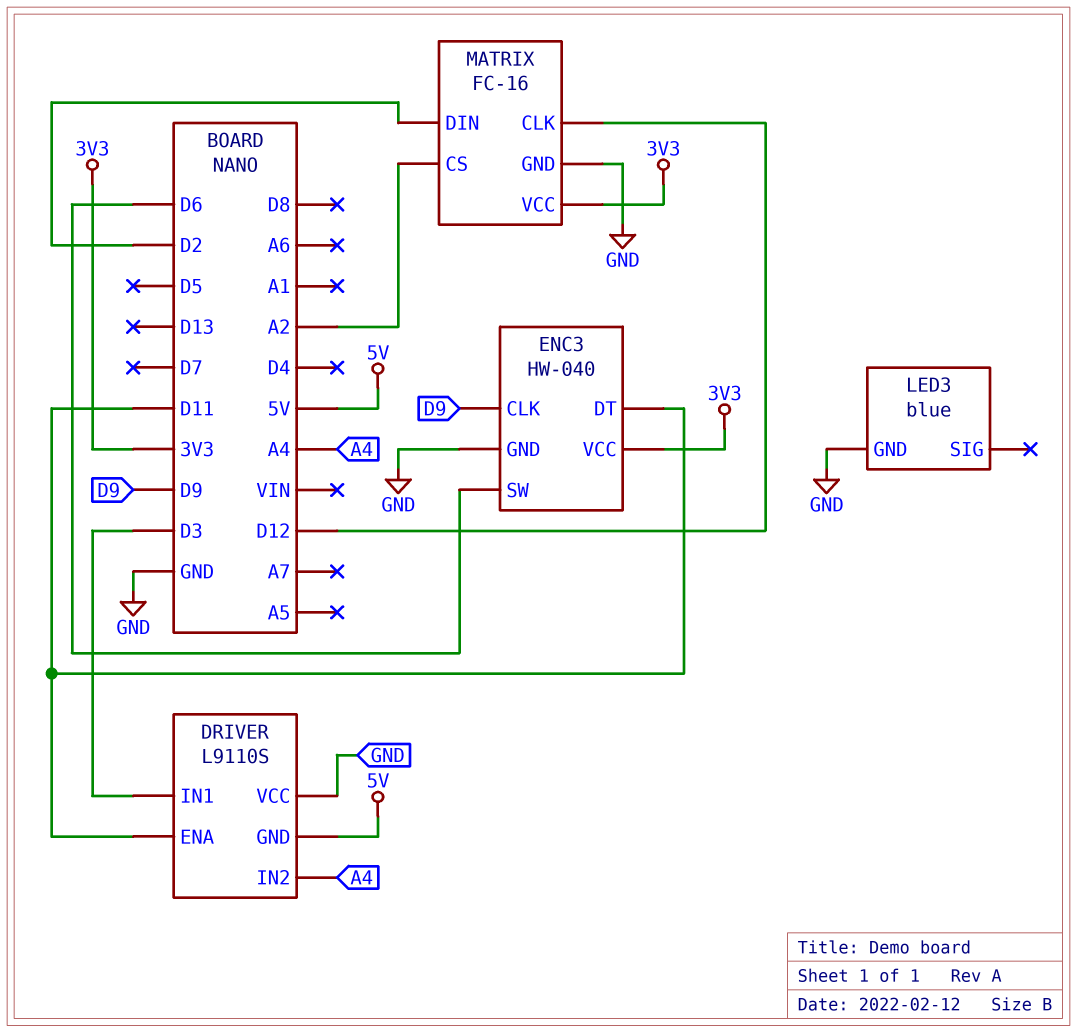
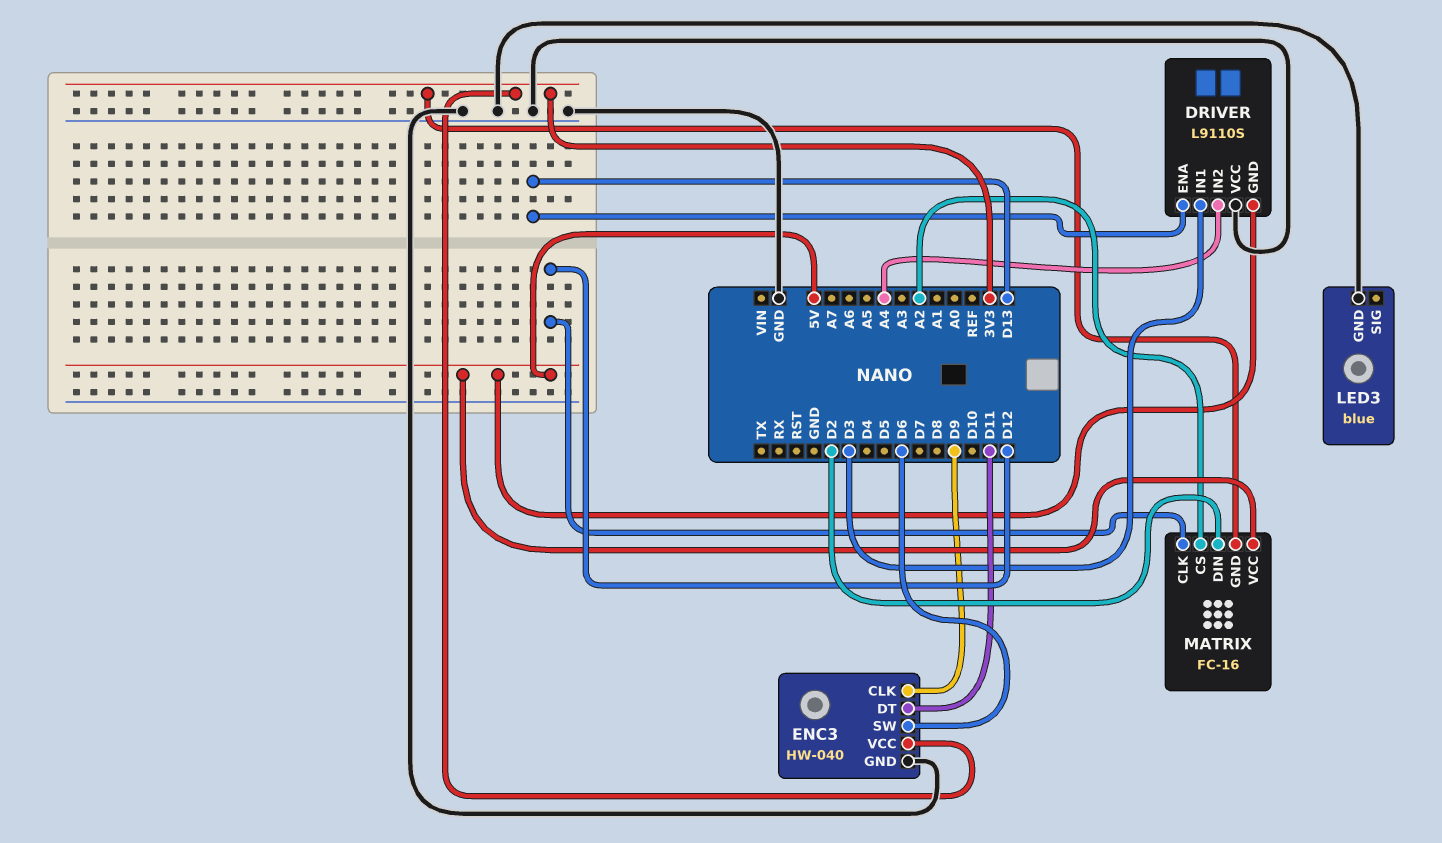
DRIVER pin ENA: D11 -> D13
MATRIX pin GND: GND -> 3V3
MATRIX pin VCC: 3V3 -> 5V

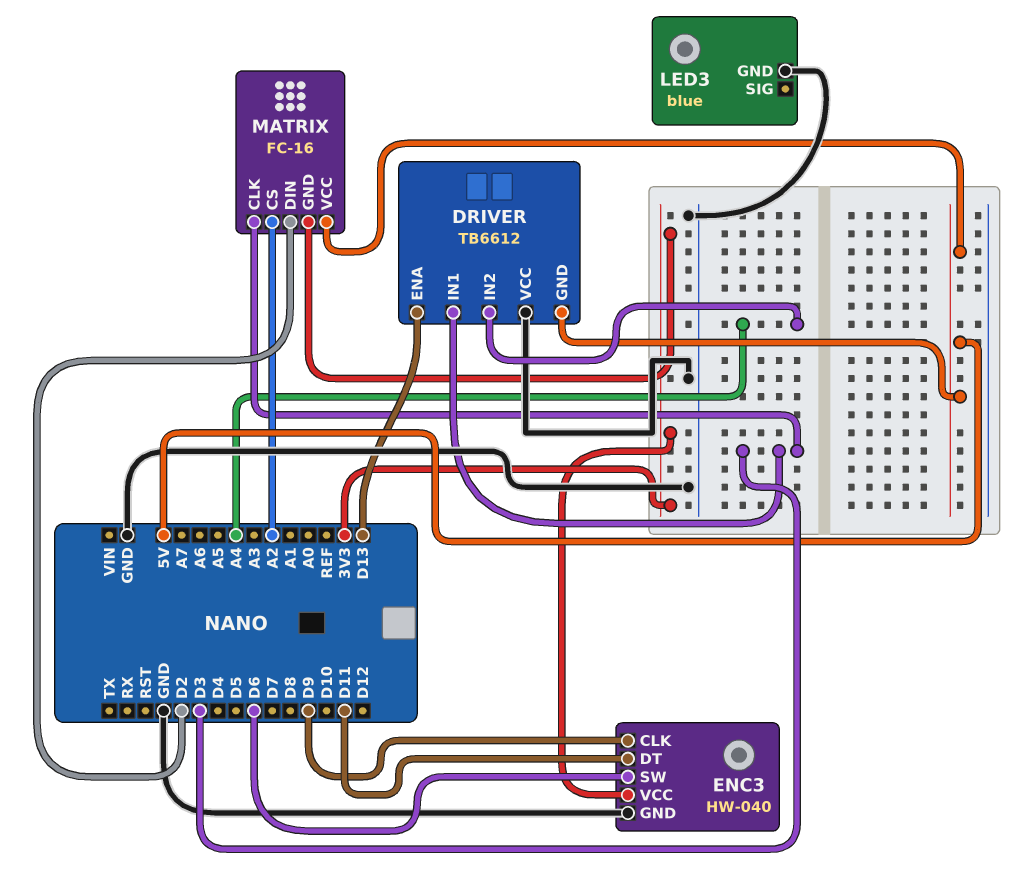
DRIVER: L9110S -> TB6612
MATRIX pin CLK: D12 -> D3

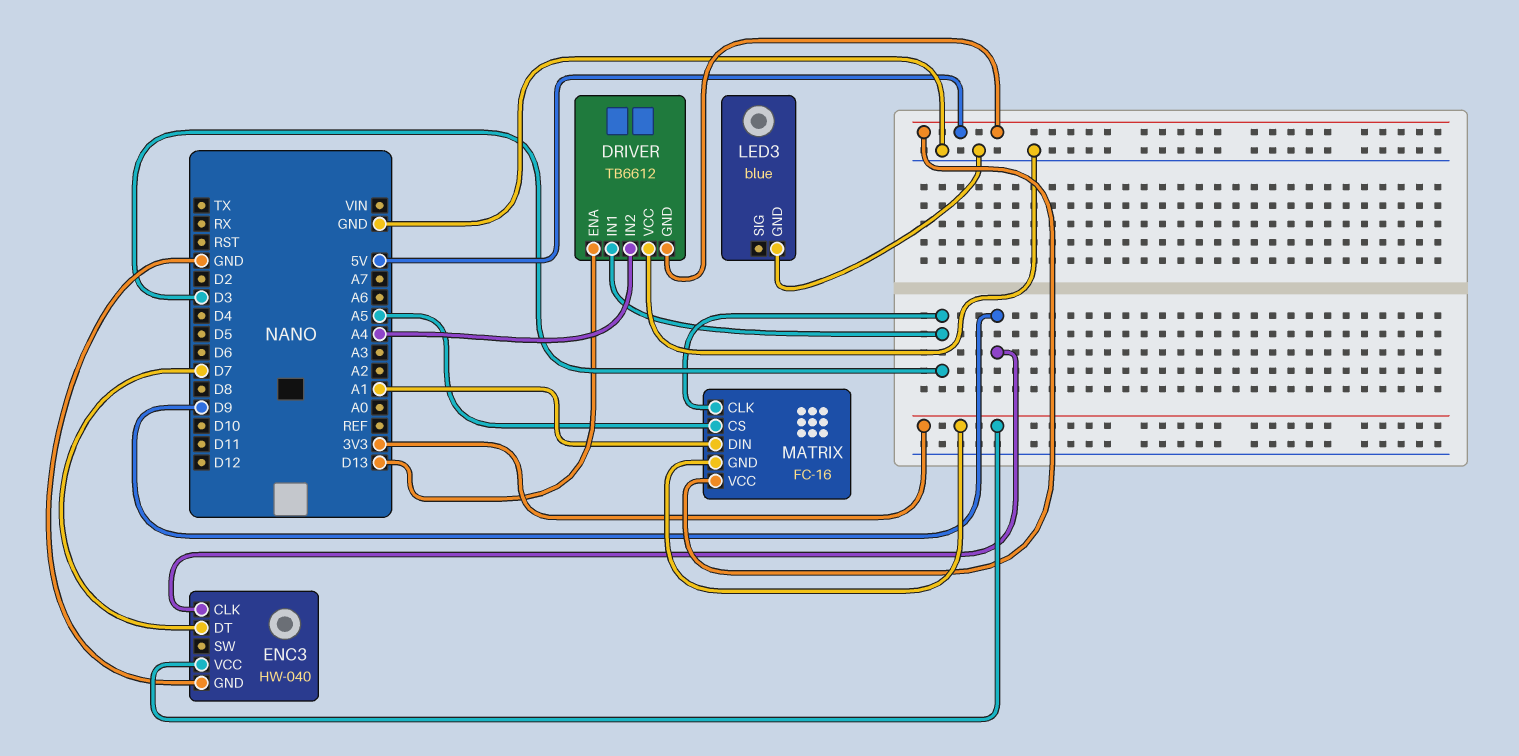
ENC3 pin DT: D11 -> D7
ENC3 pin SW: D6 -> none
MATRIX pin CS: A2 -> A5
MATRIX pin DIN: D2 -> A1

